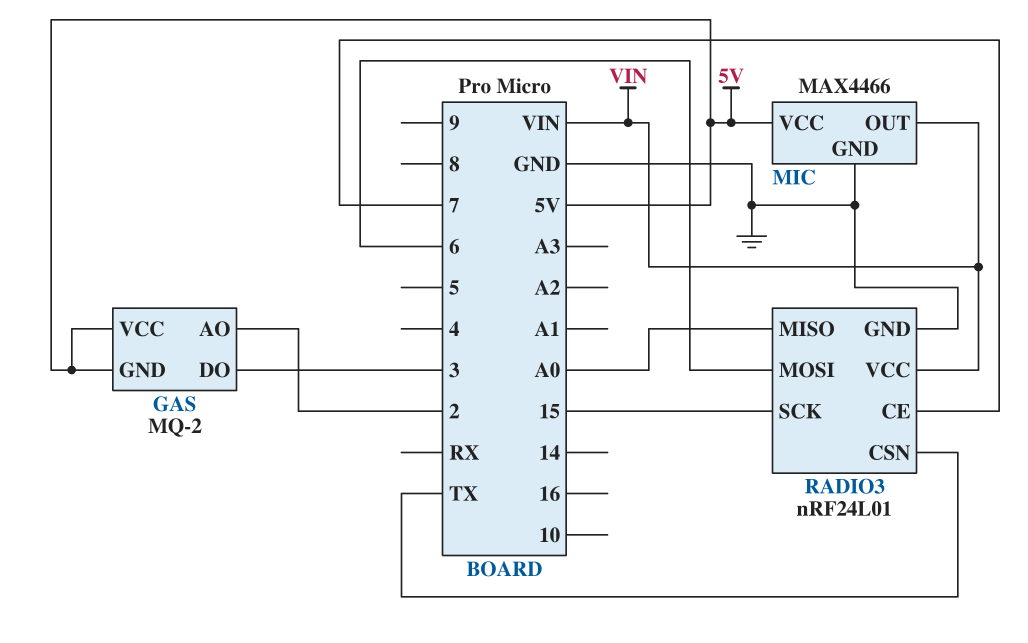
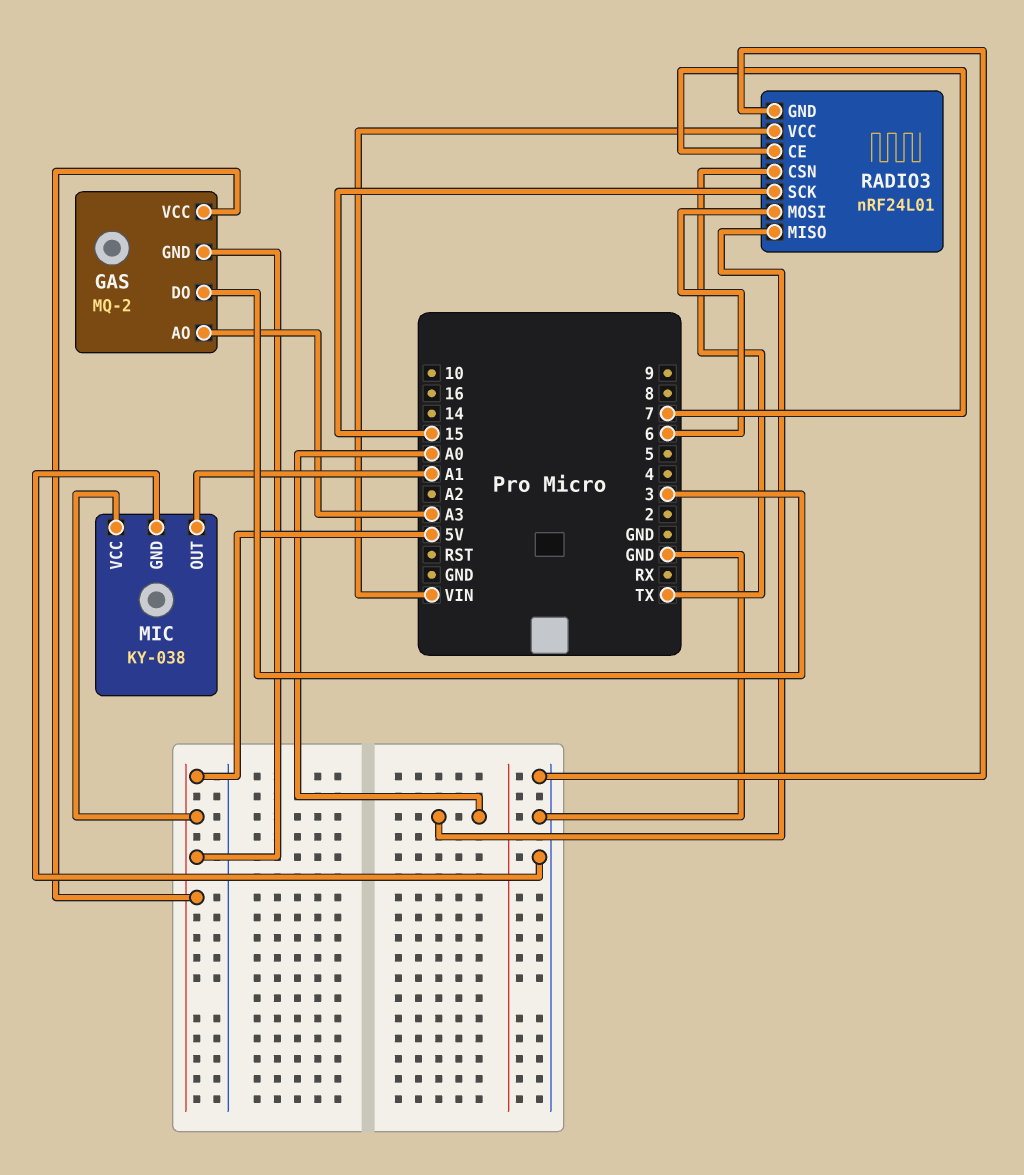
GAS pin AO: 2 -> A3
MIC: MAX4466 -> KY-038
MIC pin OUT: VIN -> A1

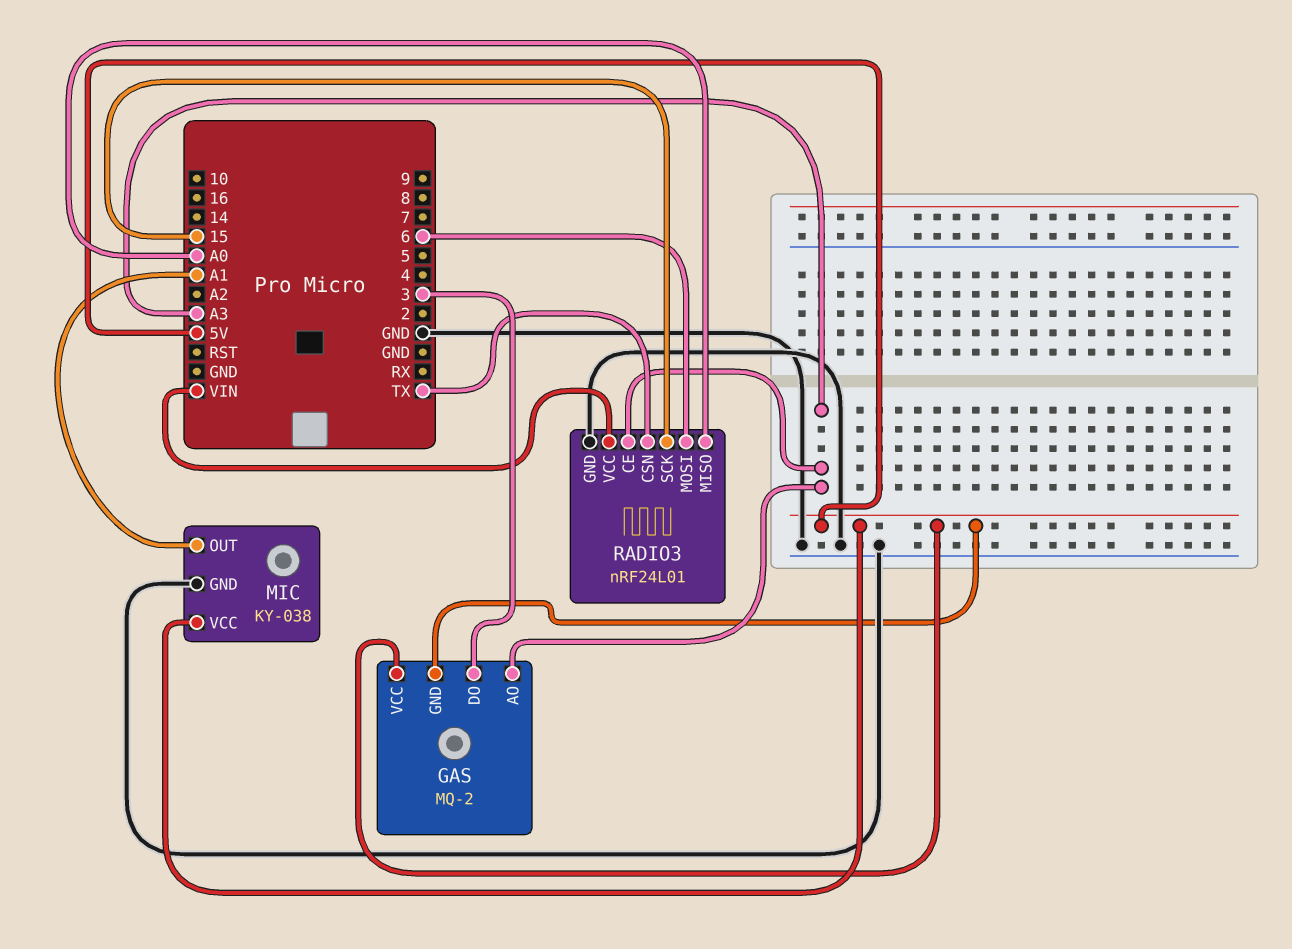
RADIO3 pin CE: 7 -> A3

